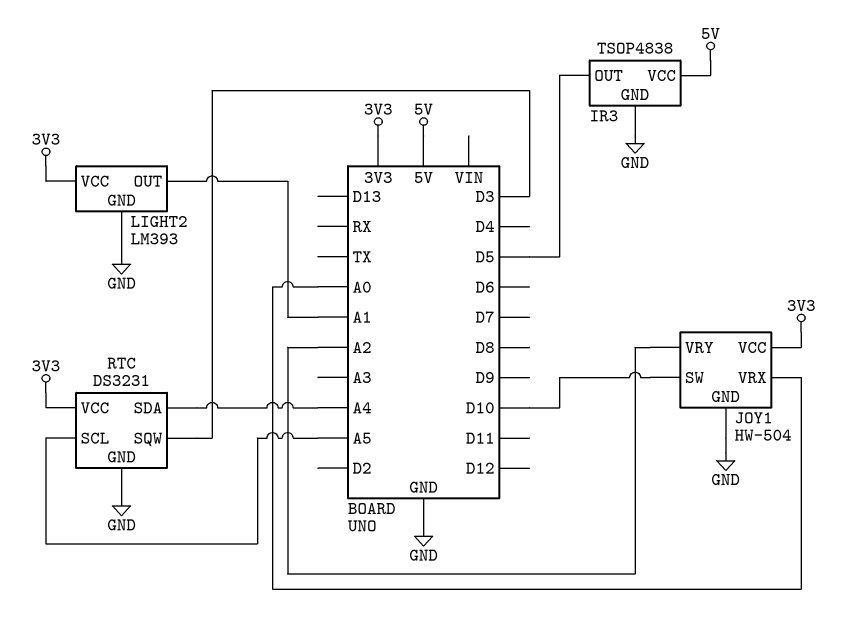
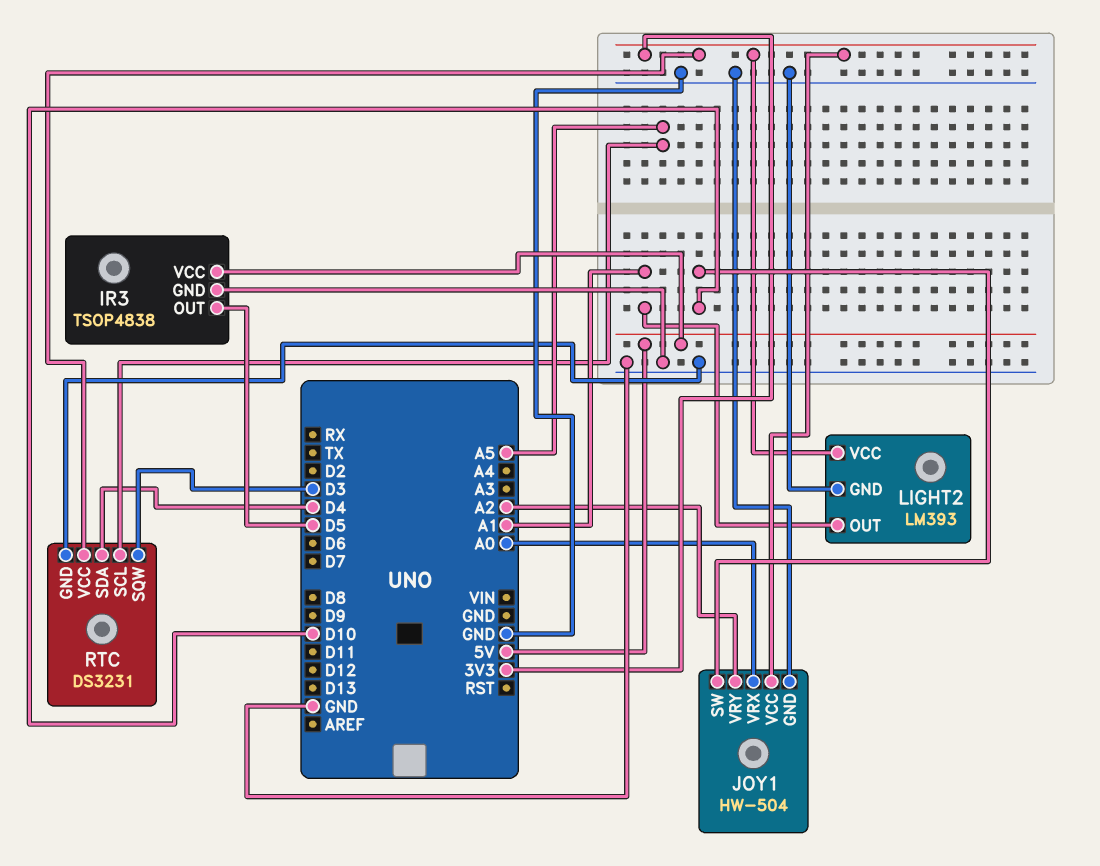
RTC pin SDA: A4 -> D4

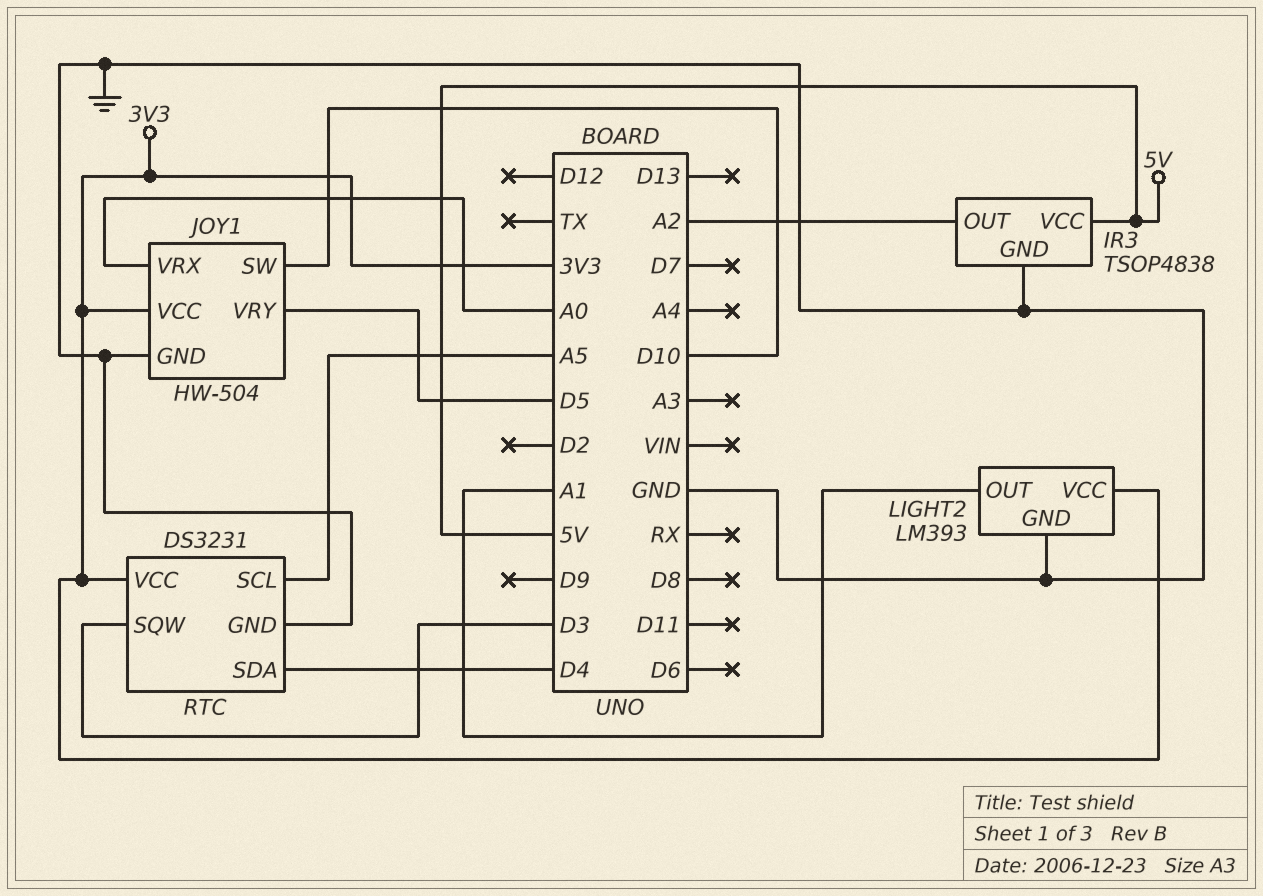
IR3 pin OUT: D5 -> A2
JOY1 pin VRY: A2 -> D5

